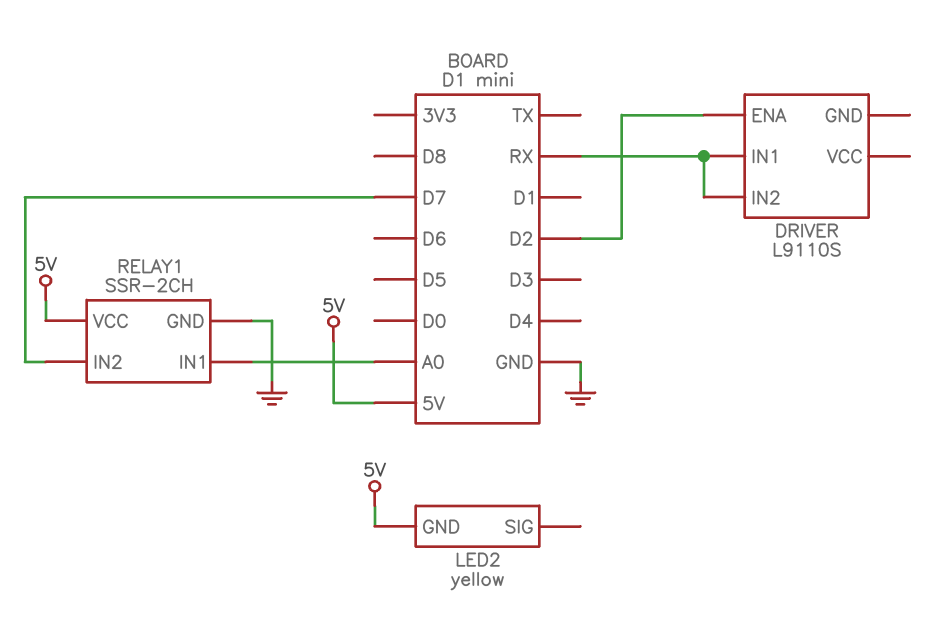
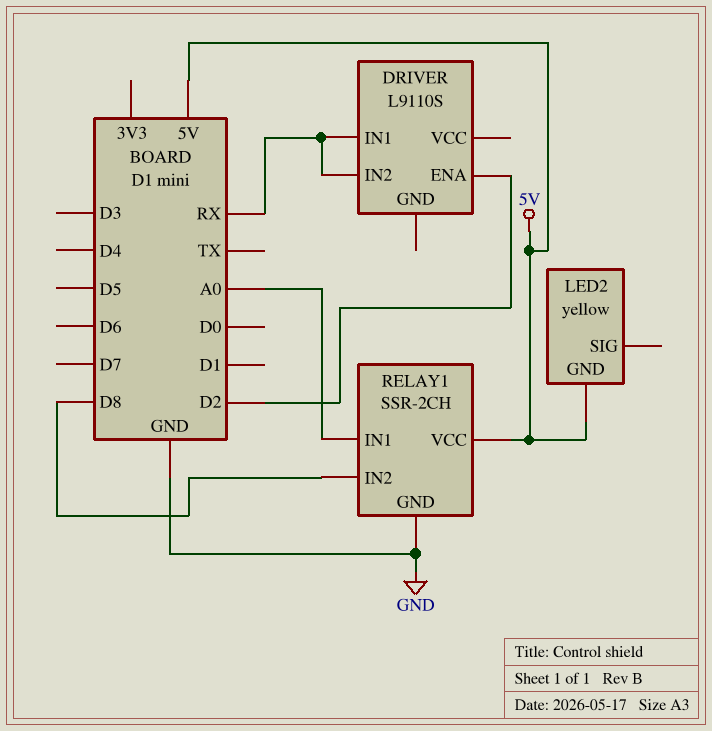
RELAY1 pin IN2: D7 -> D8

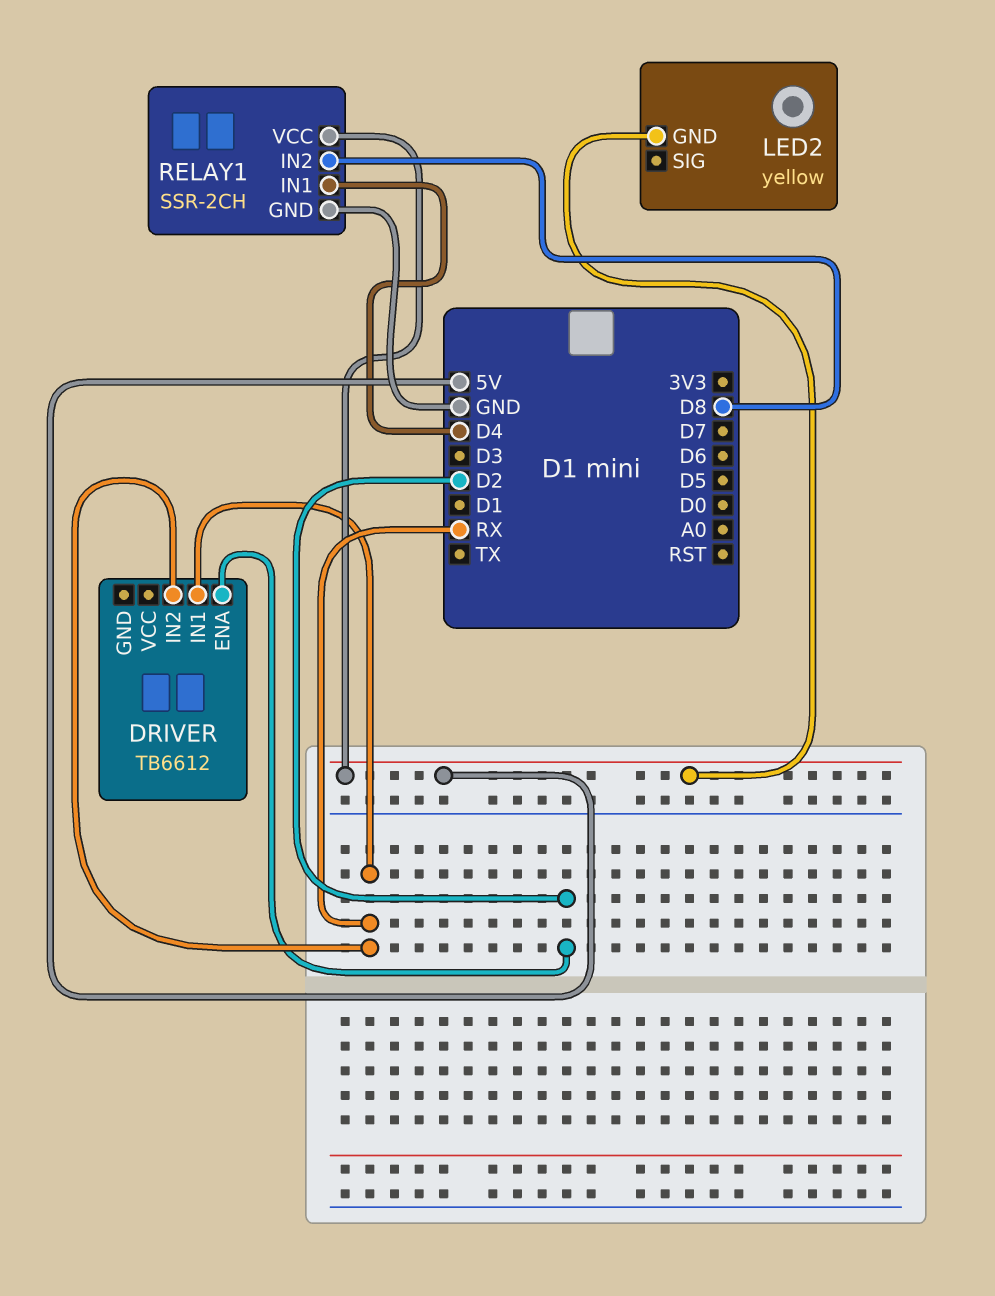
DRIVER: L9110S -> TB6612
RELAY1 pin IN1: A0 -> D4

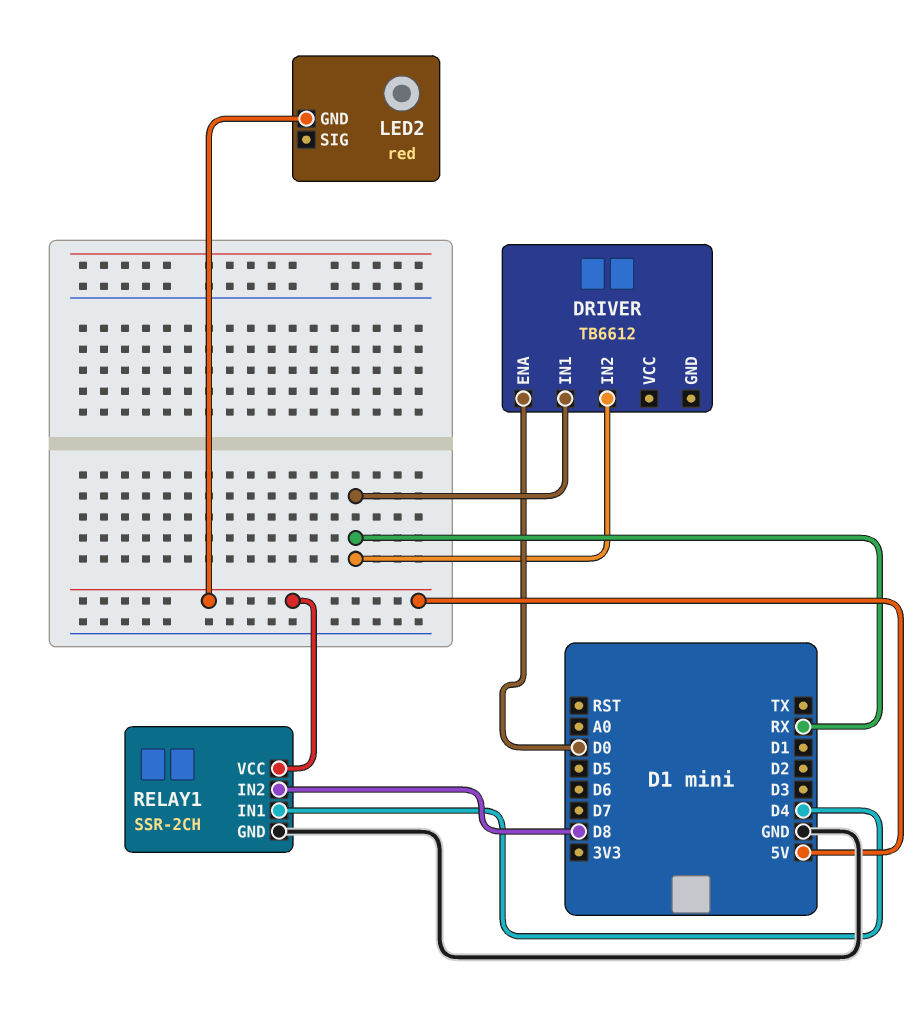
DRIVER pin ENA: D2 -> D0
LED2: yellow -> red

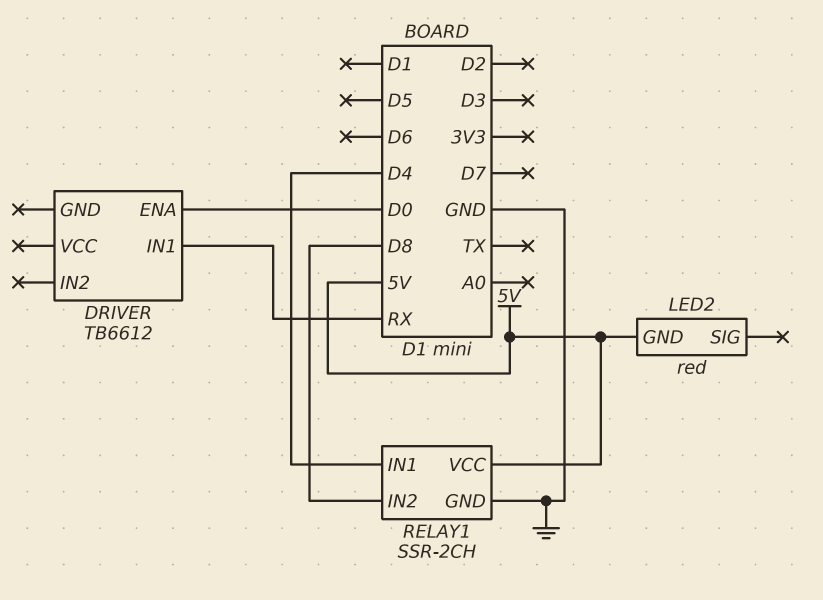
DRIVER pin IN2: RX -> none

